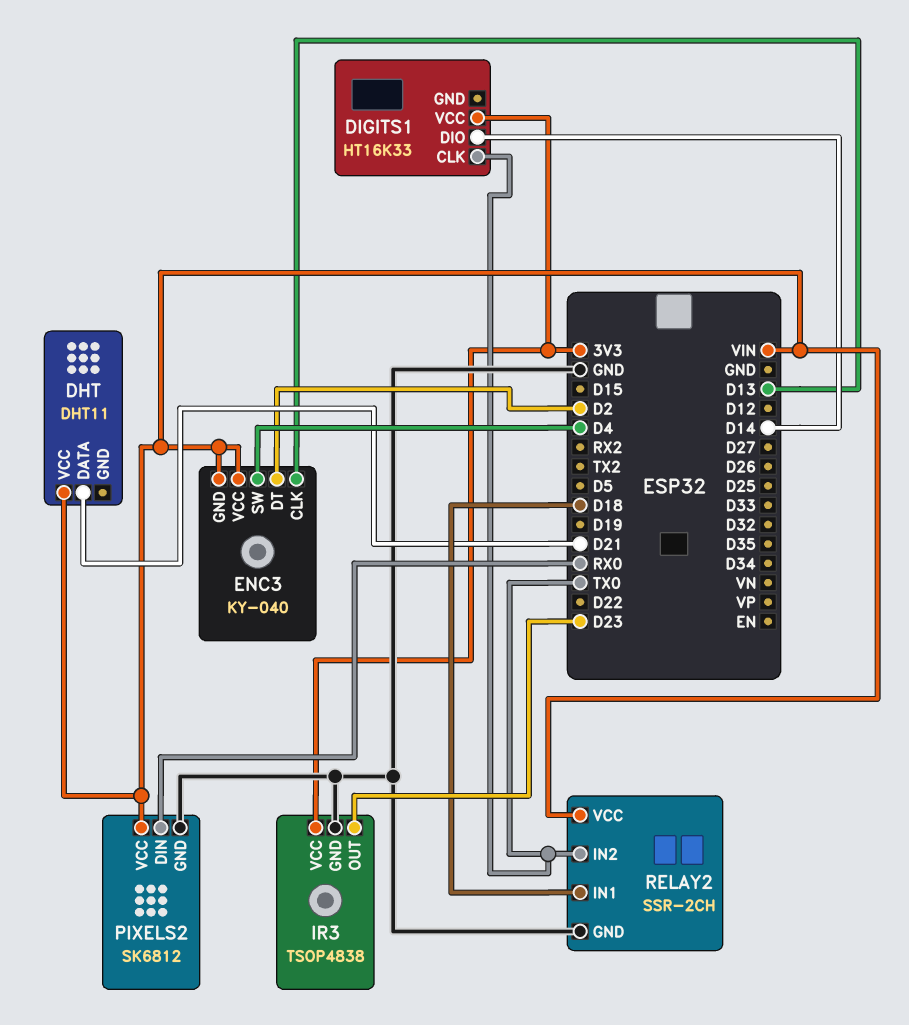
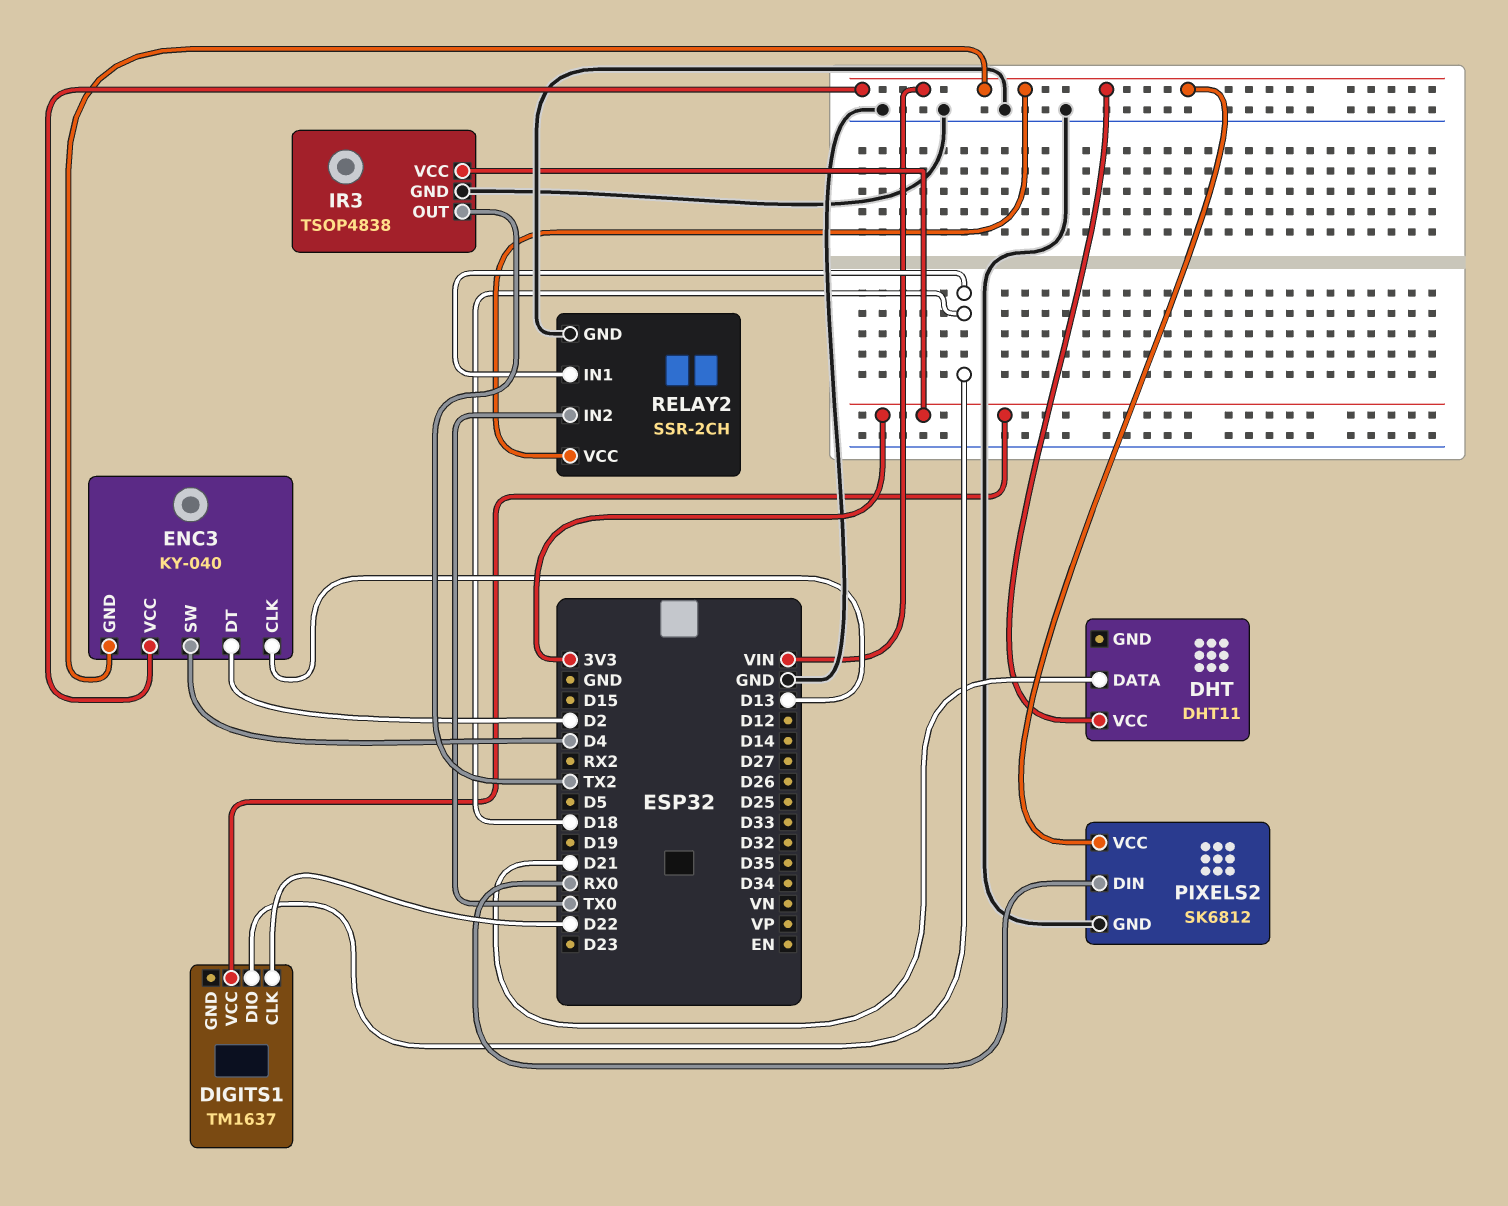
DIGITS1: HT16K33 -> TM1637
DIGITS1 pin CLK: TX0 -> D22
DIGITS1 pin DIO: D14 -> D18
IR3 pin OUT: D23 -> TX2

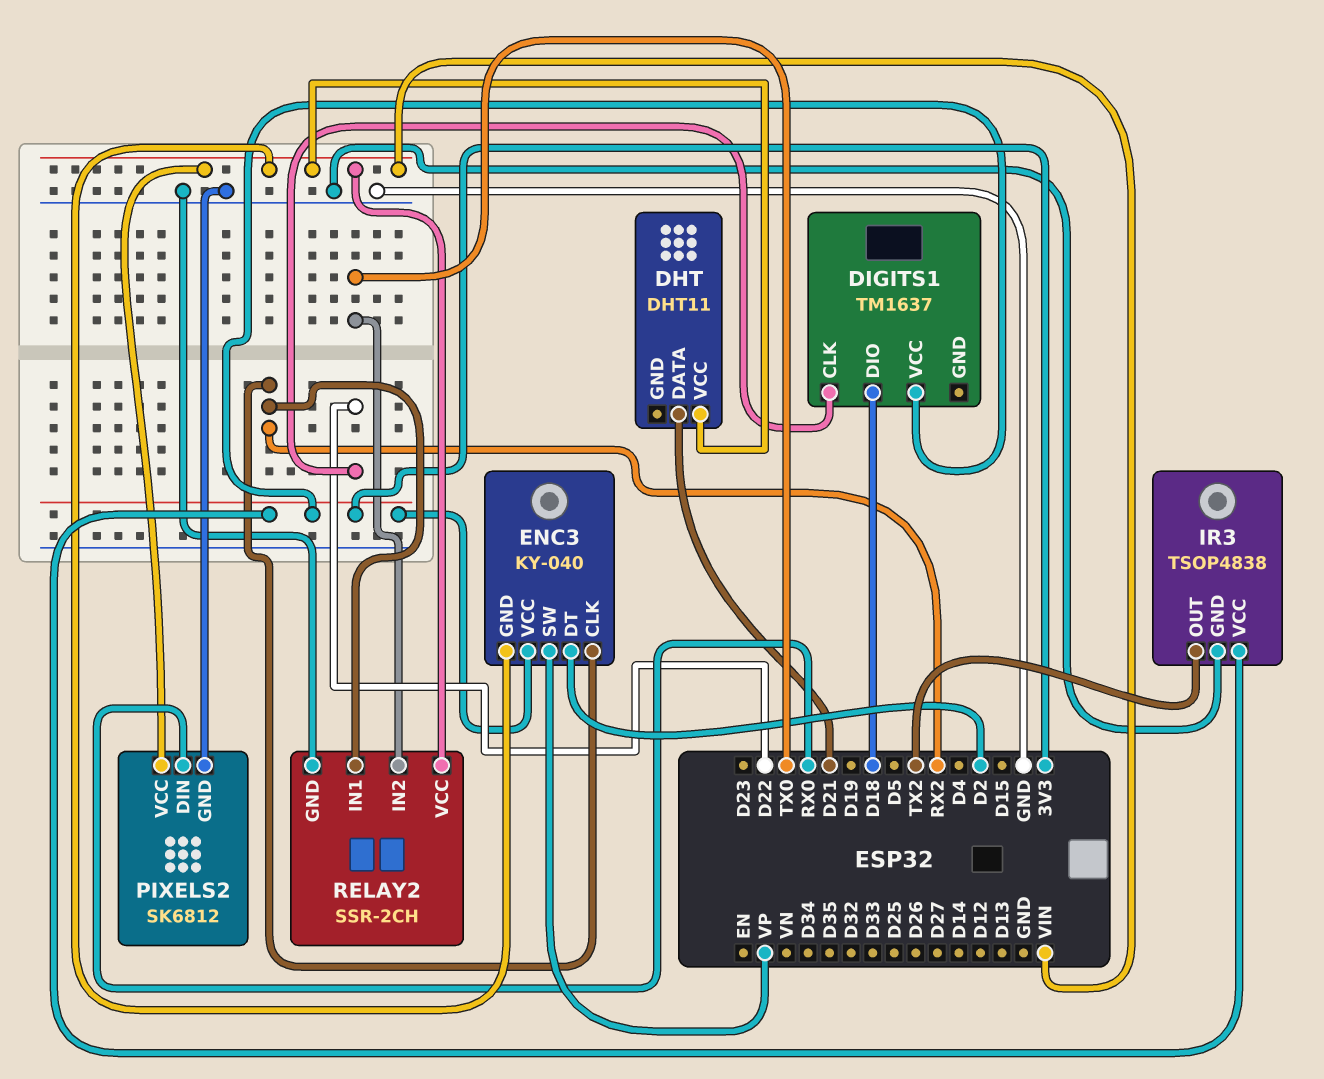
ENC3 pin CLK: D13 -> RX2
ENC3 pin SW: D4 -> VP
ENC3 pin VCC: VIN -> 3V3
RELAY2 pin IN1: D18 -> RX2

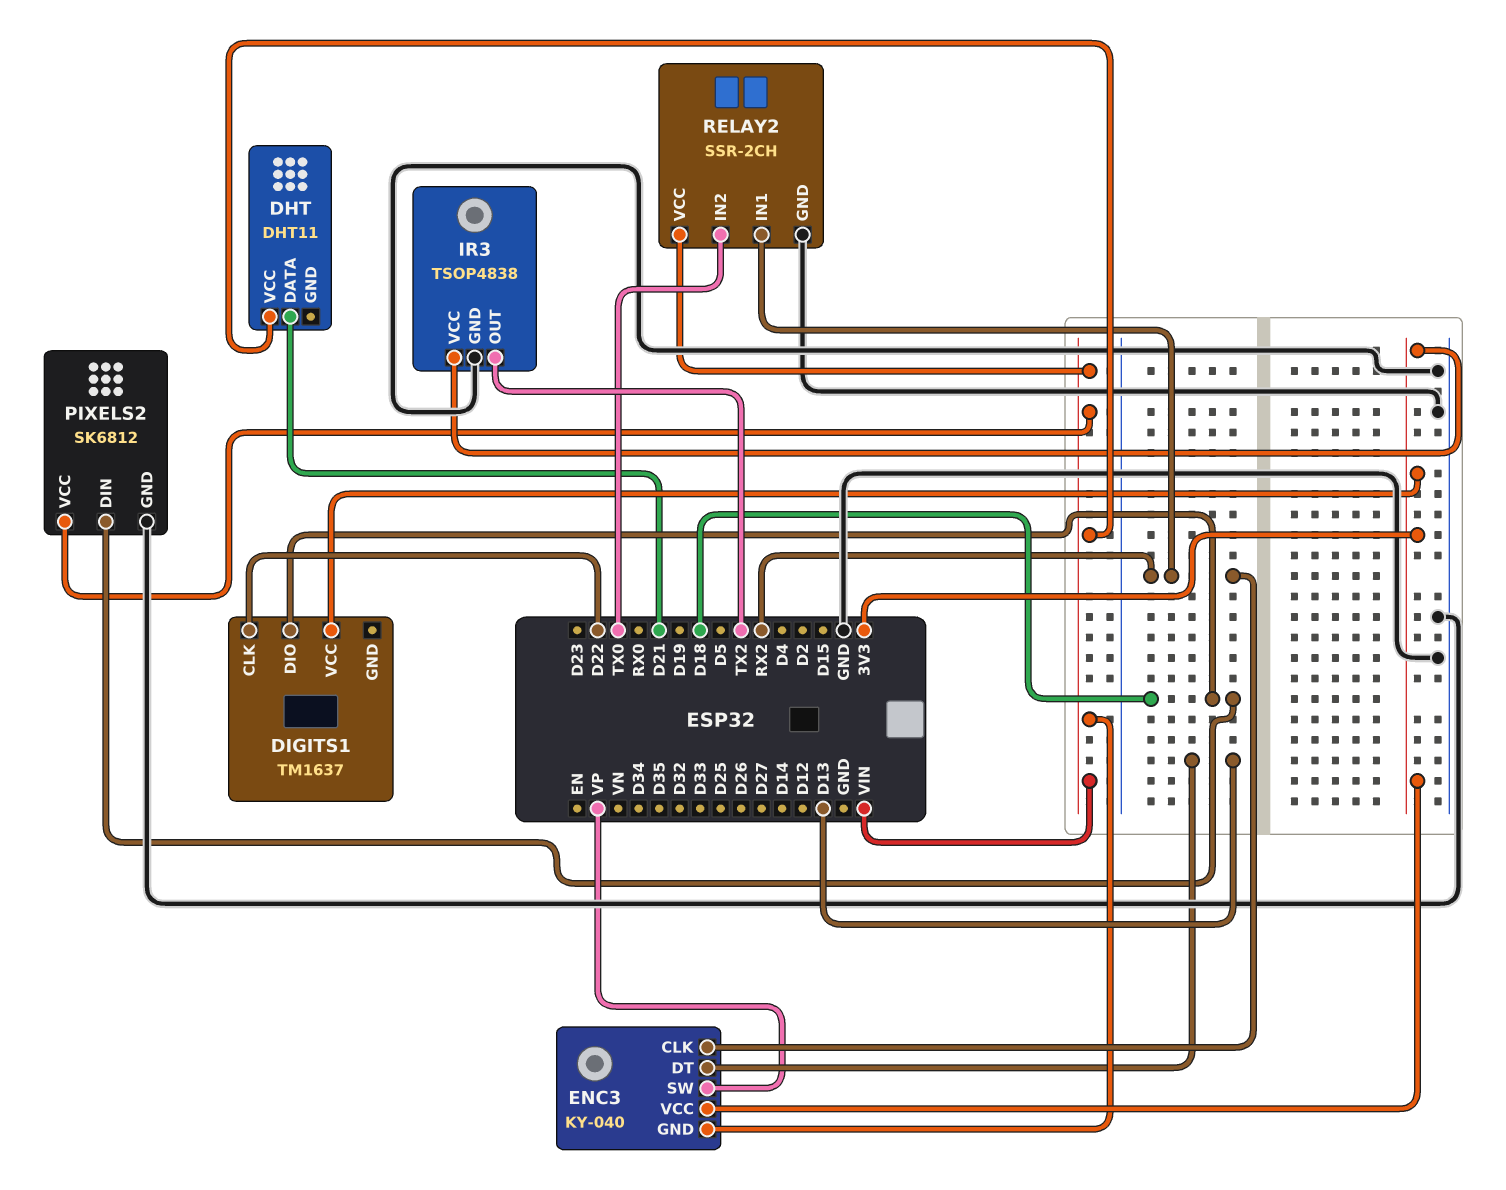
ENC3 pin DT: D2 -> D13
PIXELS2 pin DIN: RX0 -> D18

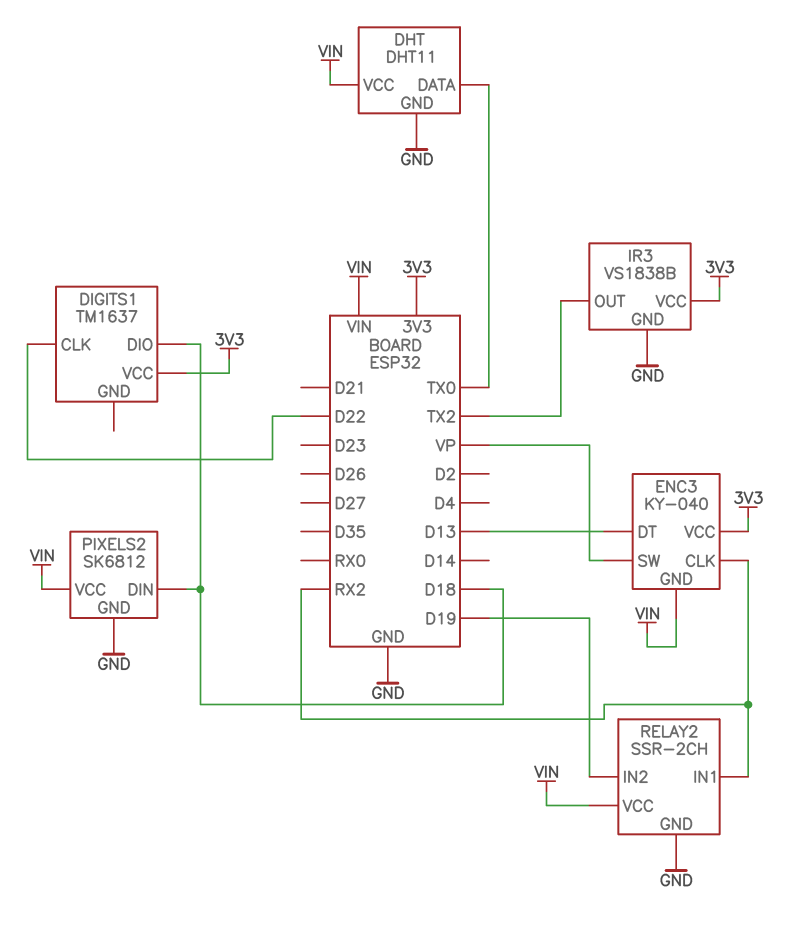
DHT pin DATA: D21 -> TX0
DHT pin GND: none -> GND
IR3: TSOP4838 -> VS1838B
RELAY2 pin IN2: TX0 -> D19

